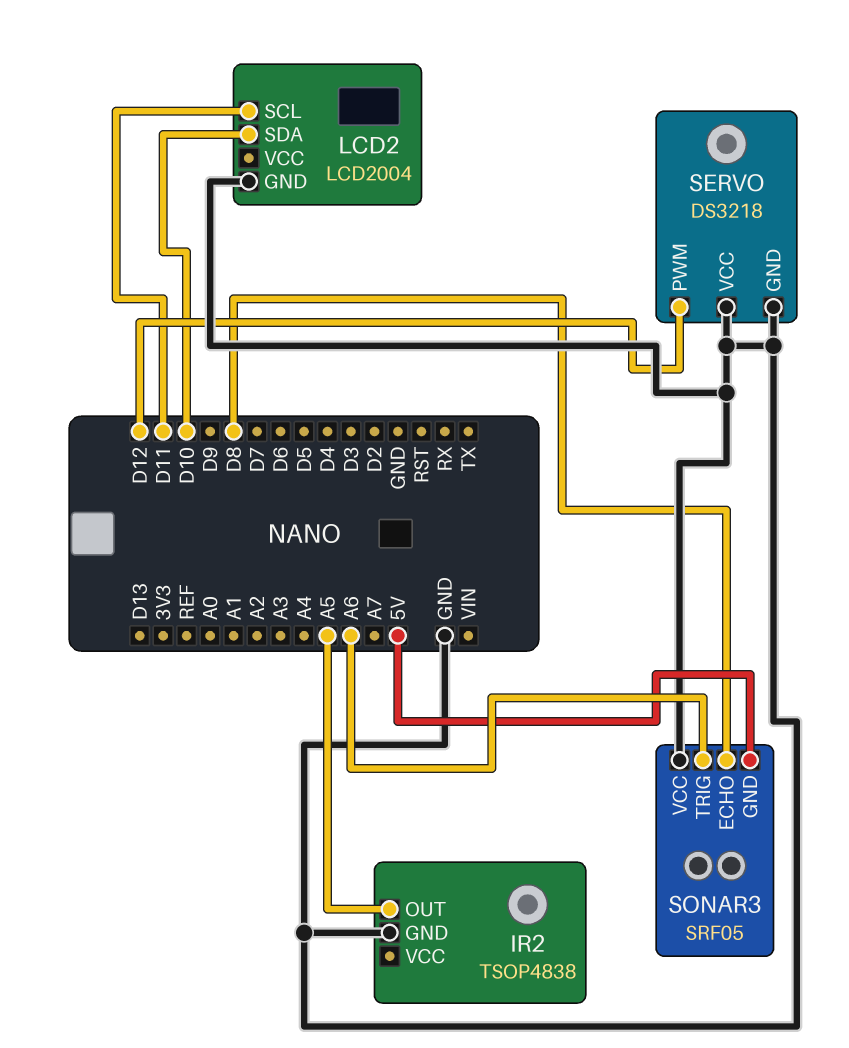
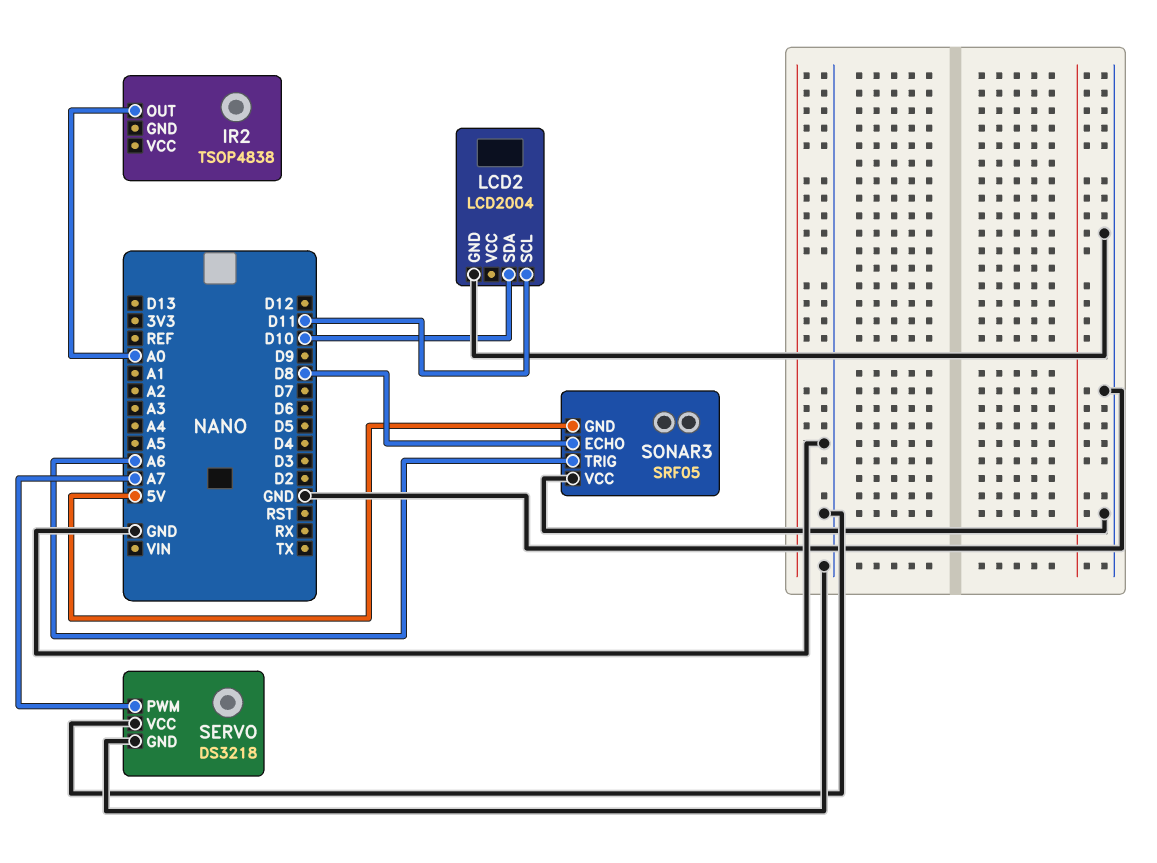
IR2 pin GND: GND -> none
IR2 pin OUT: A5 -> A0
SERVO pin PWM: D12 -> A7

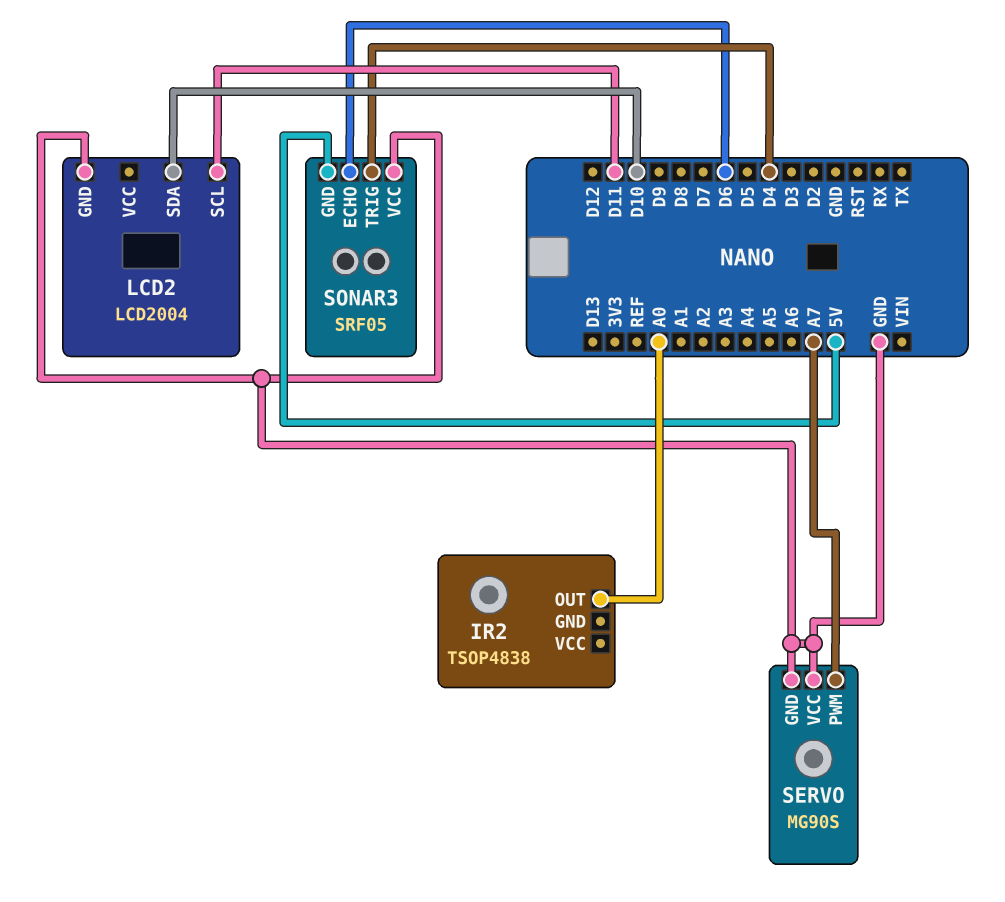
SERVO: DS3218 -> MG90S
SONAR3 pin ECHO: D8 -> D6
SONAR3 pin TRIG: A6 -> D4

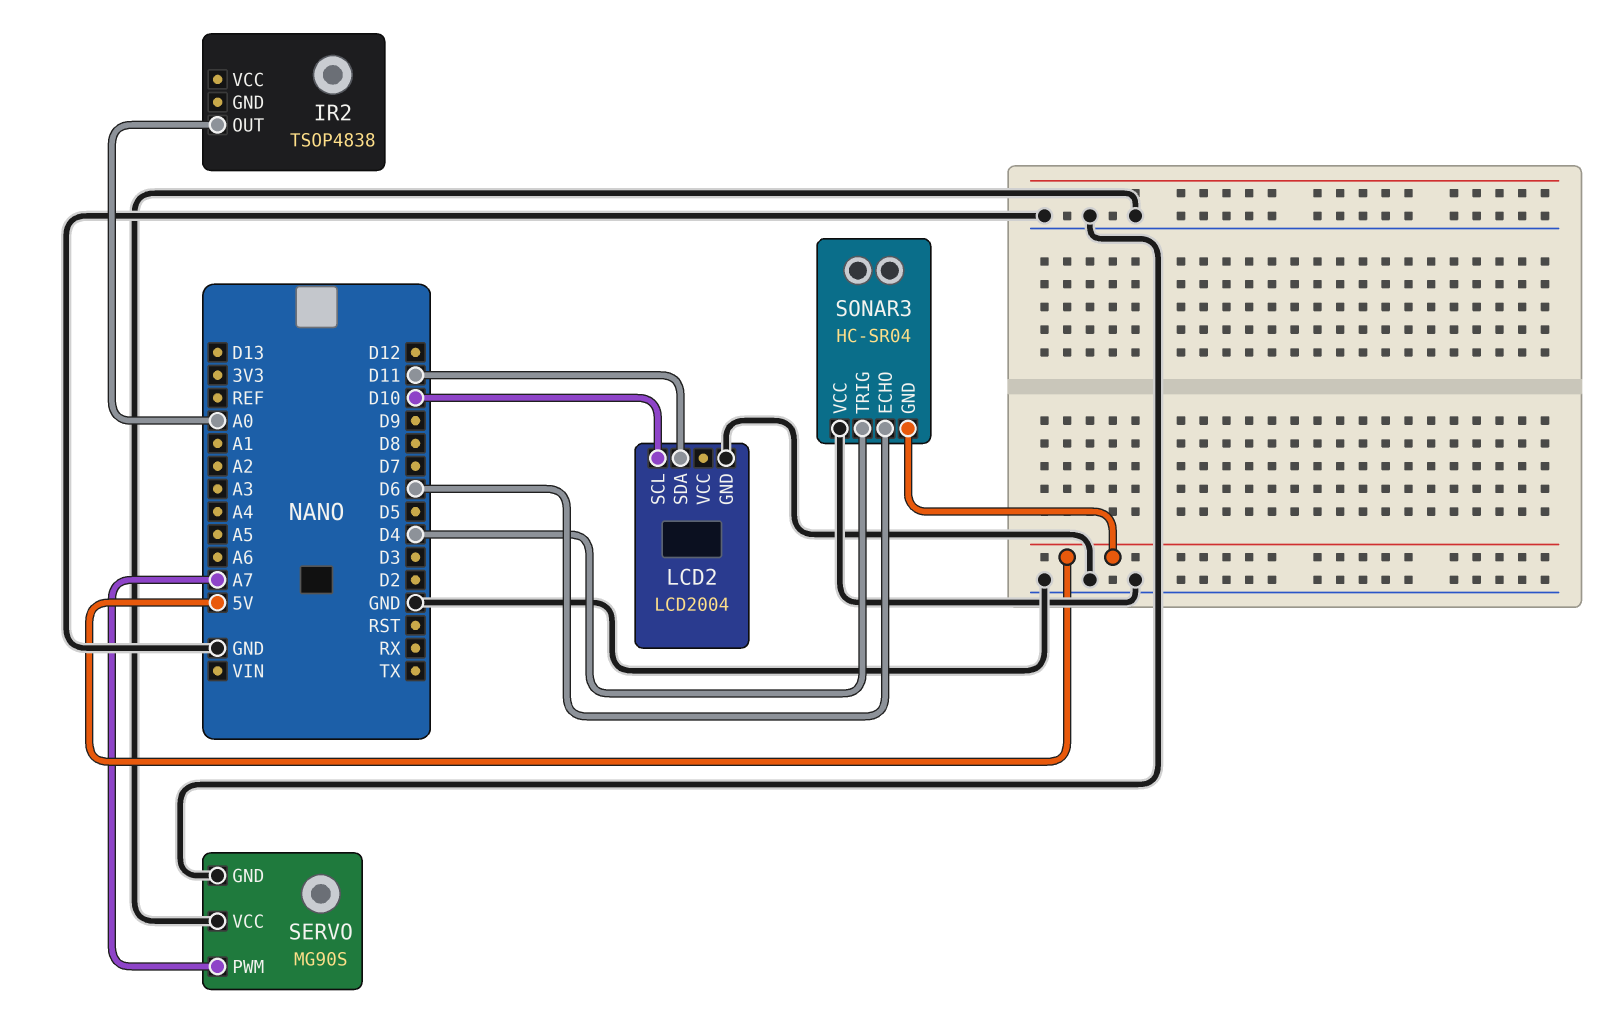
LCD2 pin SCL: D11 -> D10
LCD2 pin SDA: D10 -> D11
SONAR3: SRF05 -> HC-SR04

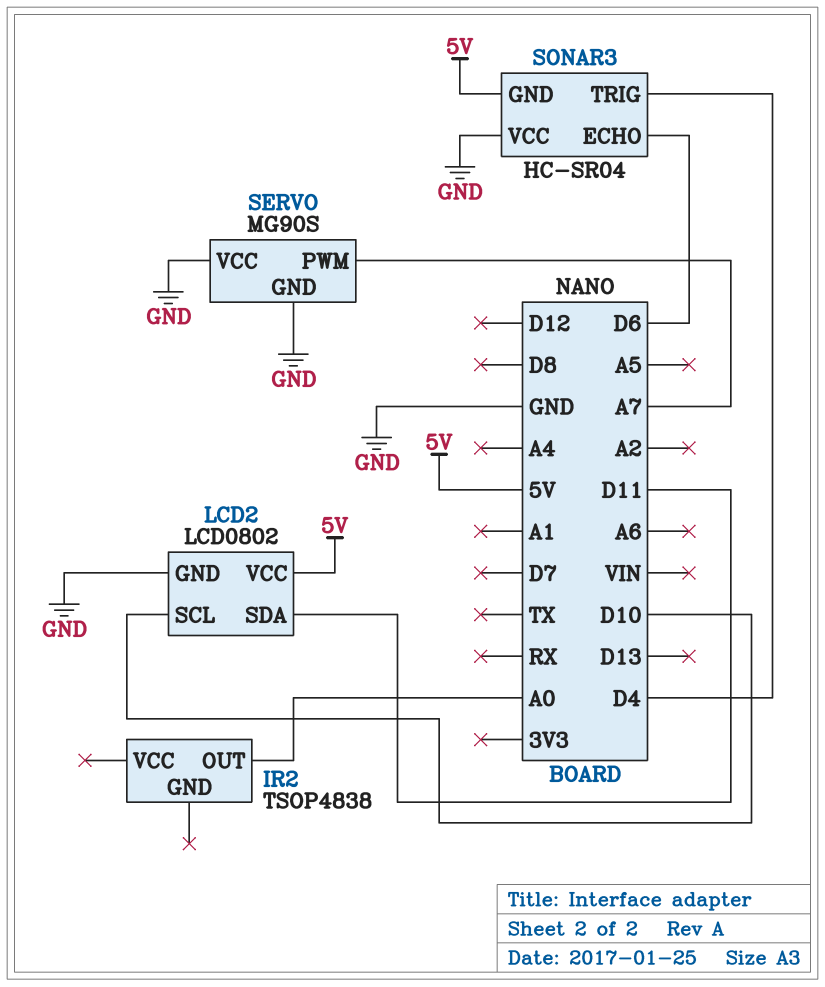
LCD2: LCD2004 -> LCD0802
LCD2 pin VCC: none -> 5V

